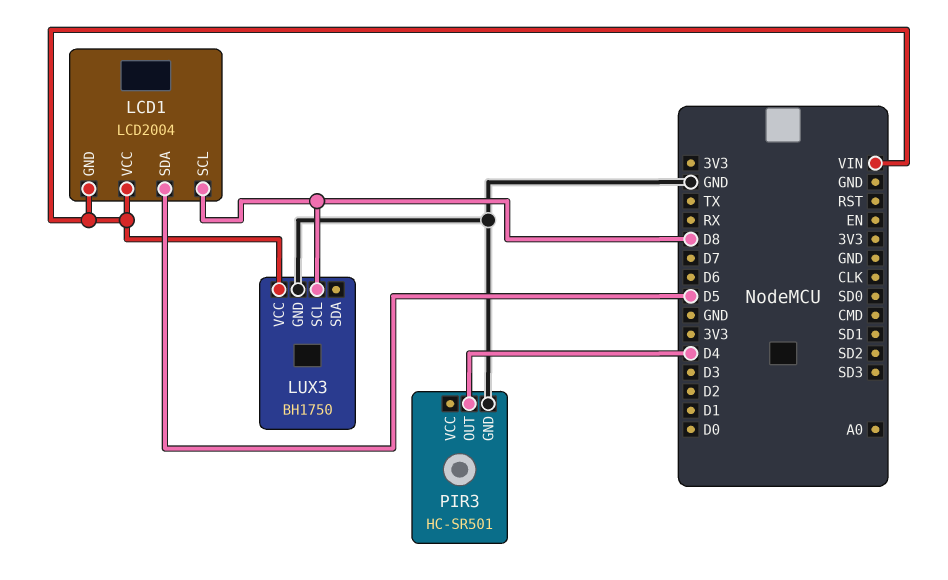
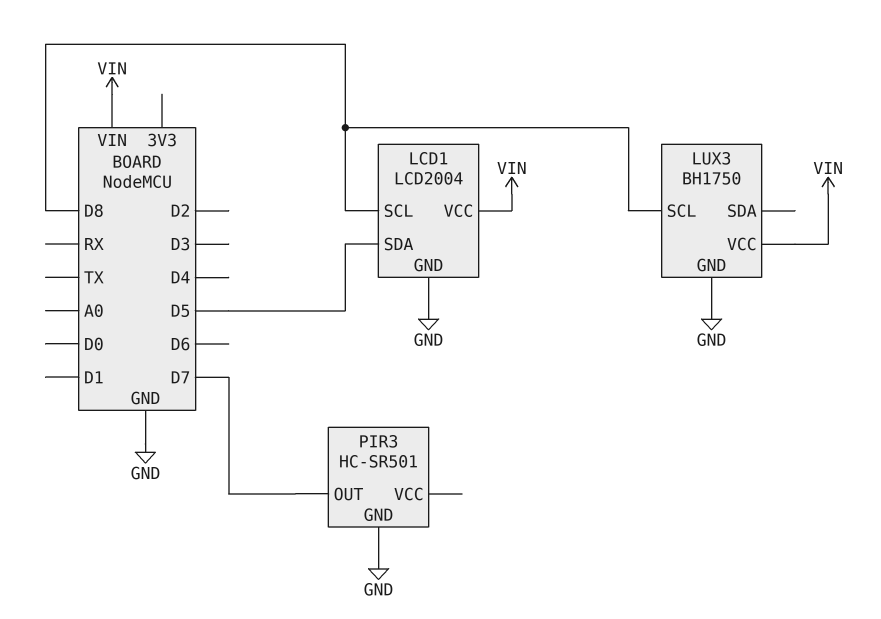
LCD1 pin GND: VIN -> GND
PIR3 pin OUT: D4 -> D7

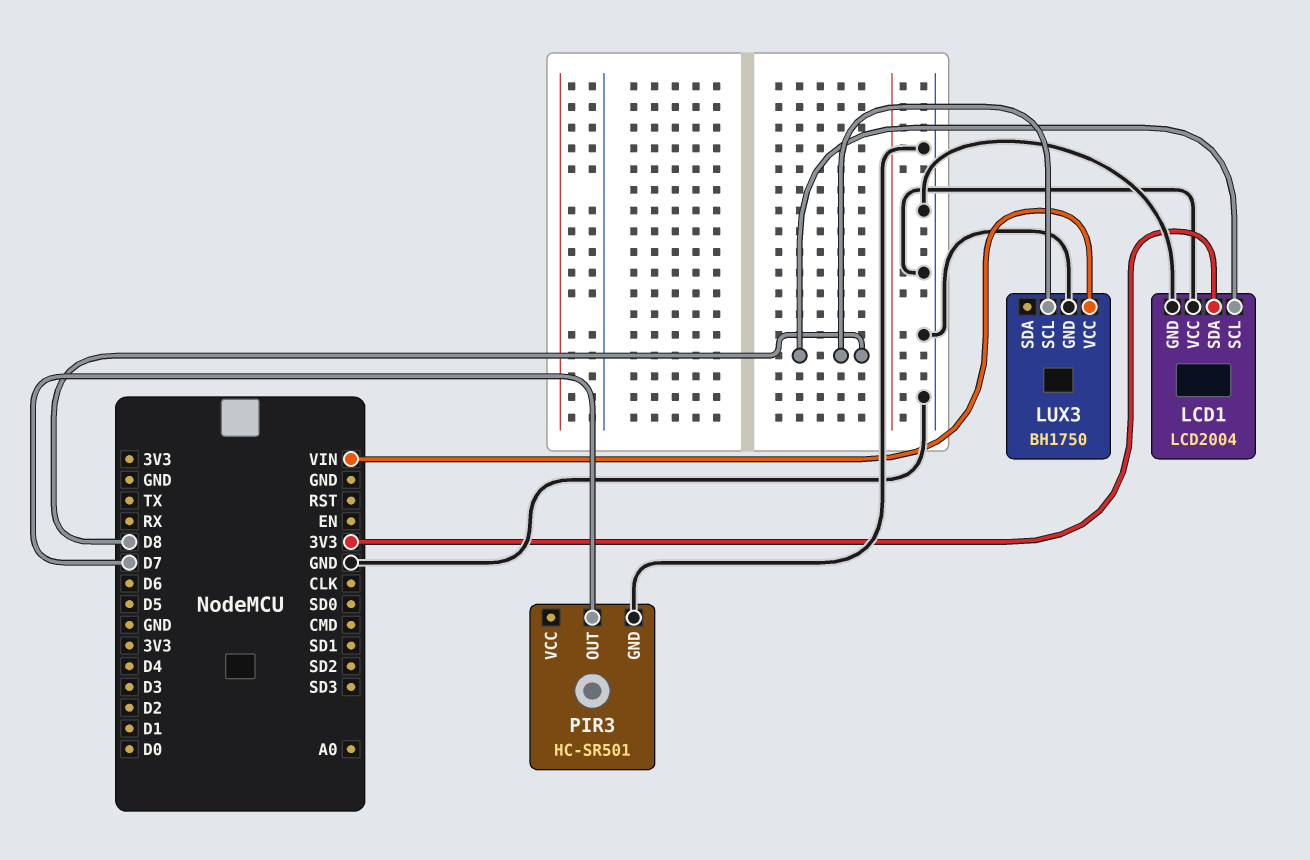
LCD1 pin SDA: D5 -> 3V3
LCD1 pin VCC: VIN -> GND

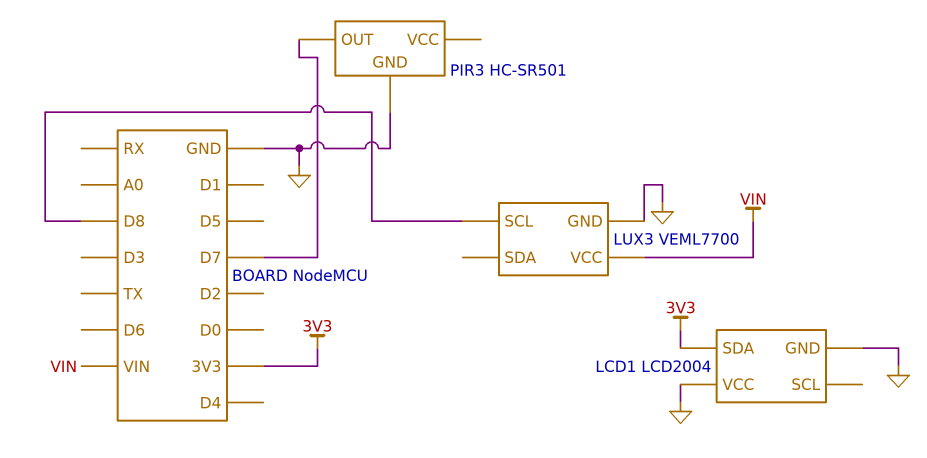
LCD1 pin SCL: D8 -> none
LUX3: BH1750 -> VEML7700

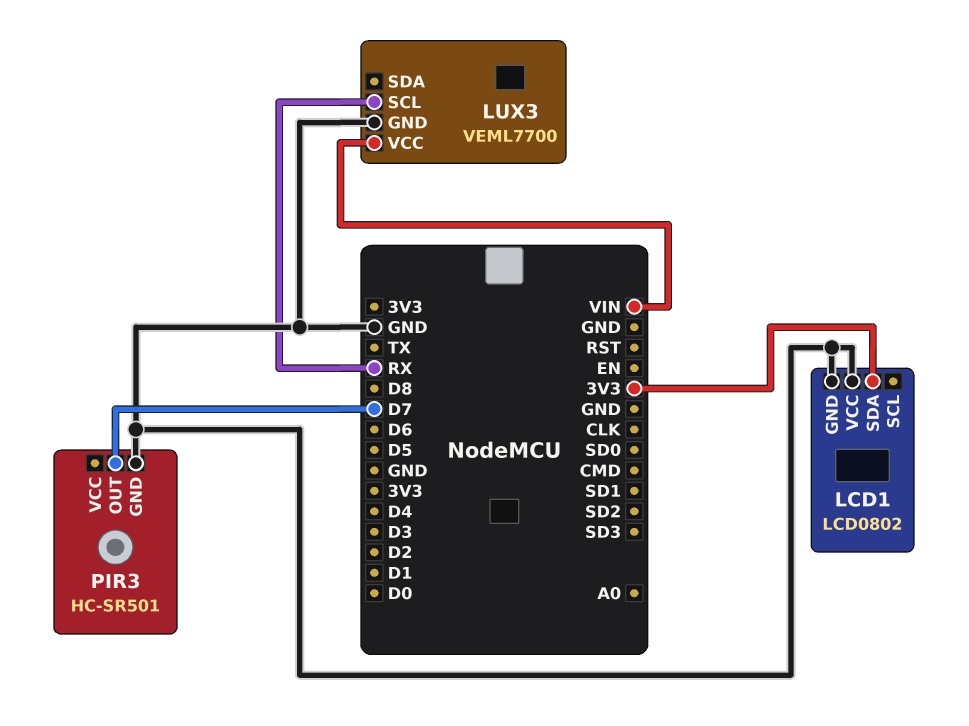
LCD1: LCD2004 -> LCD0802
LUX3 pin SCL: D8 -> RX

